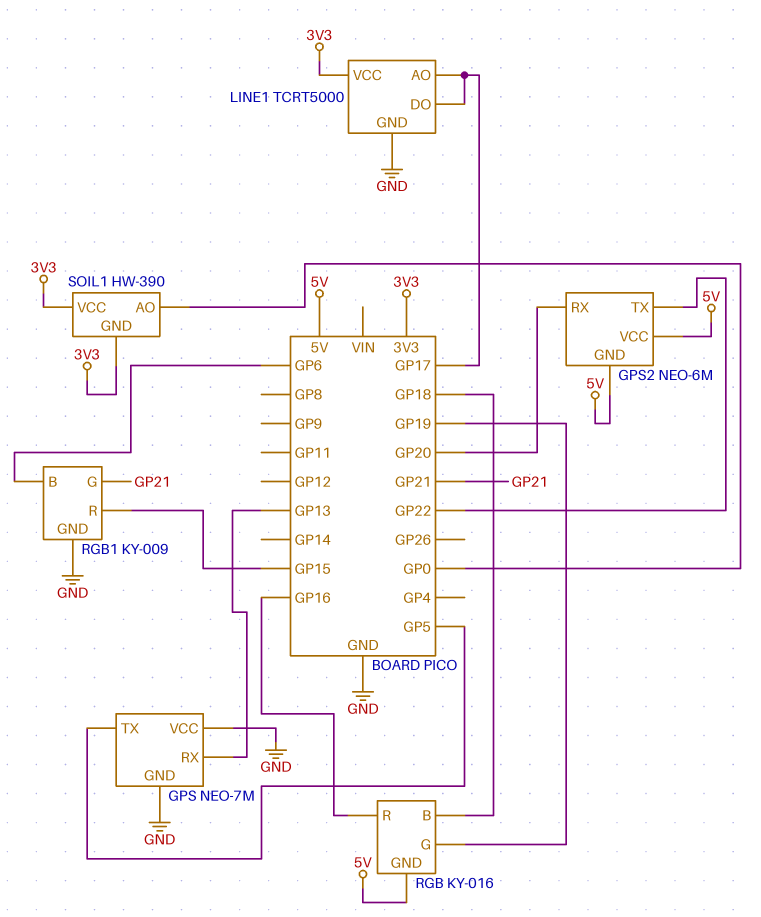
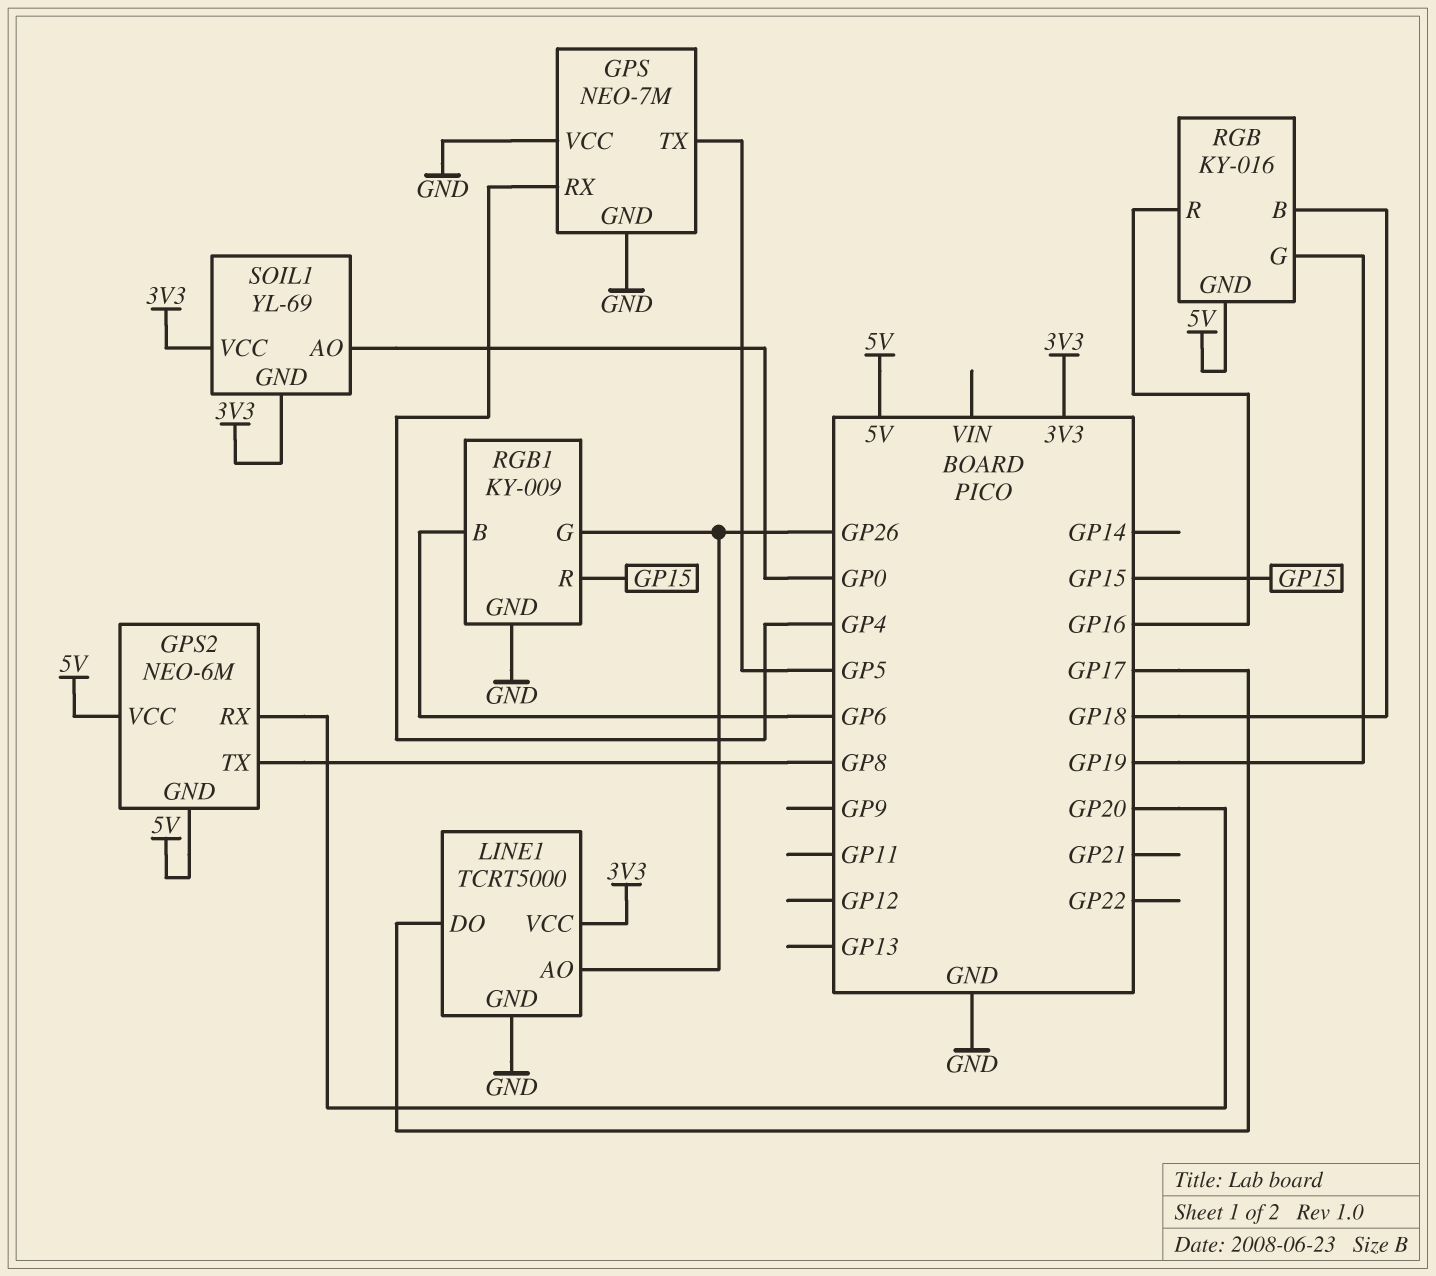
GPS pin RX: GP13 -> GP4
GPS2 pin TX: GP22 -> GP8
LINE1 pin AO: GP17 -> GP26
RGB1 pin G: GP21 -> GP26
SOIL1: HW-390 -> YL-69

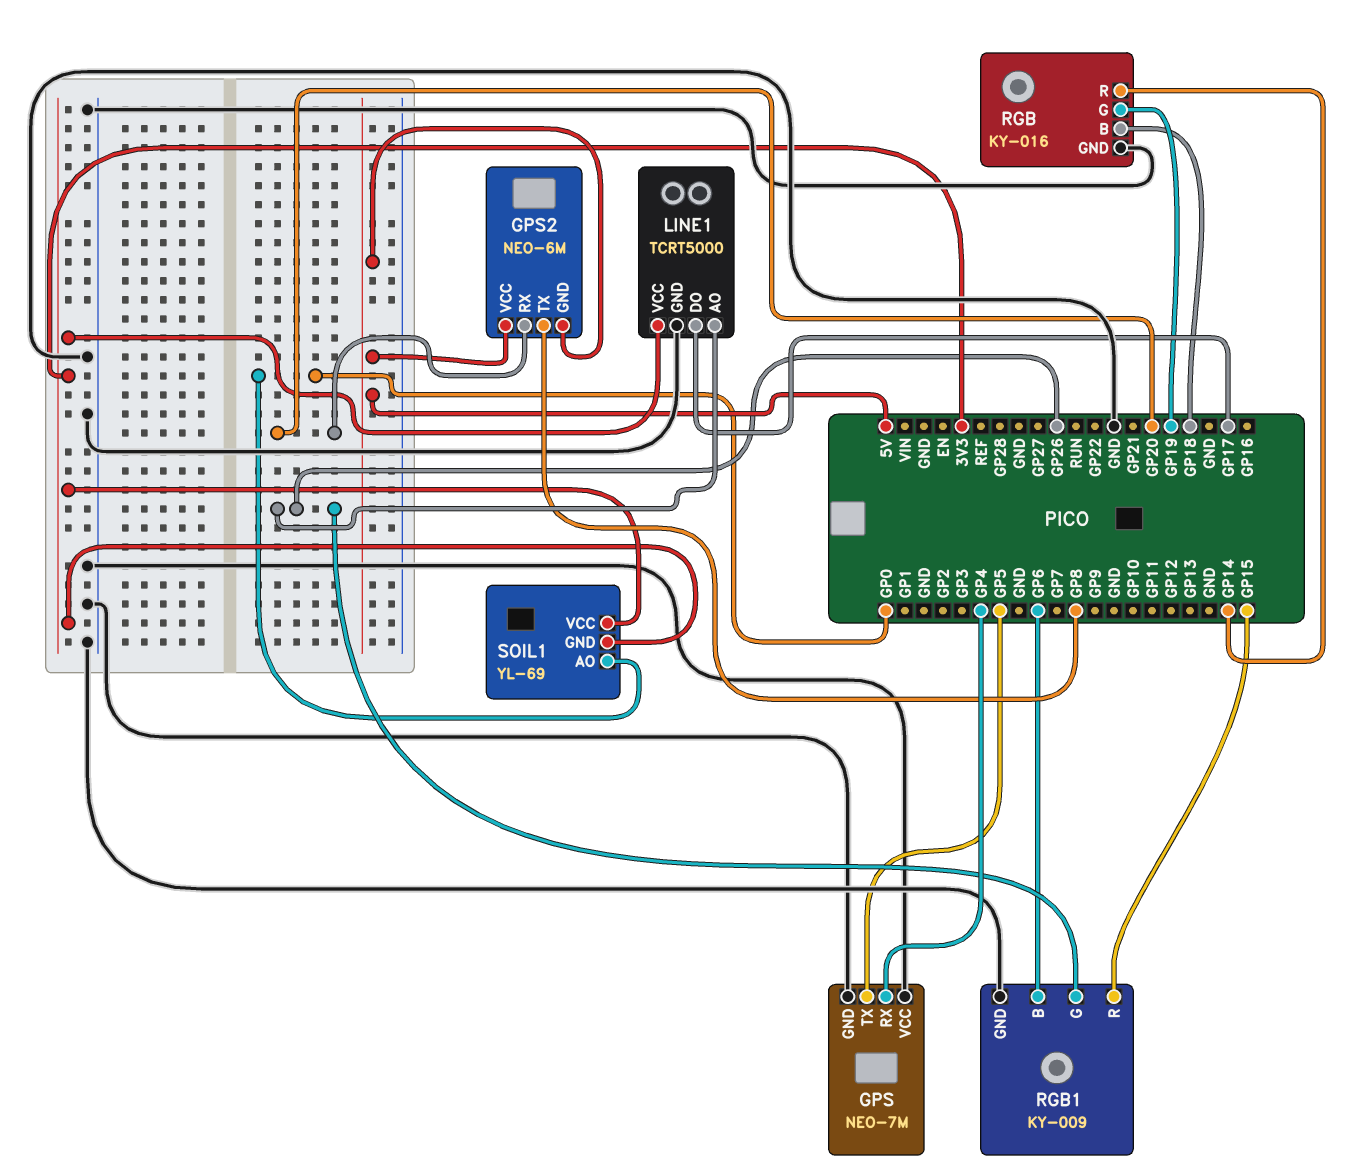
RGB pin GND: 5V -> GND
RGB pin R: GP16 -> GP14

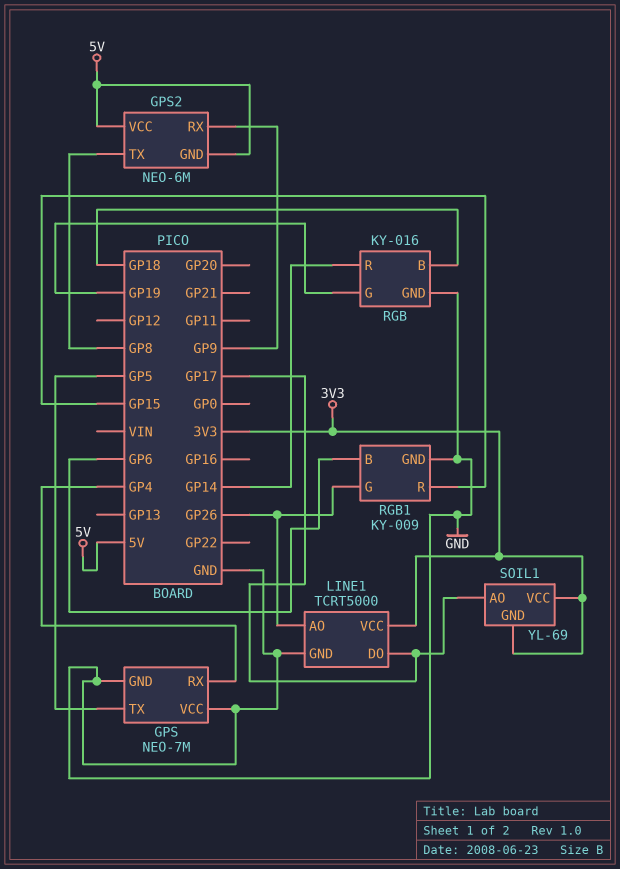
GPS2 pin RX: GP20 -> GP9
SOIL1 pin AO: GP0 -> GP17

